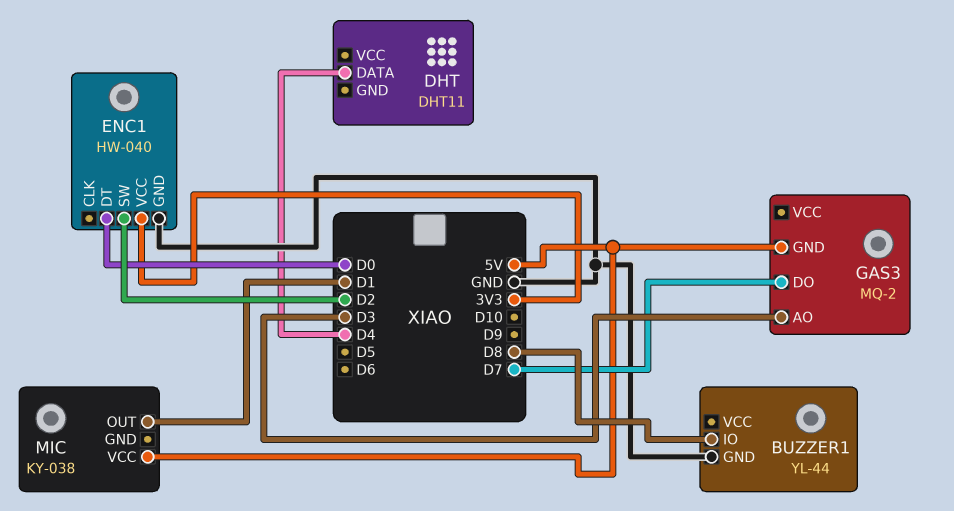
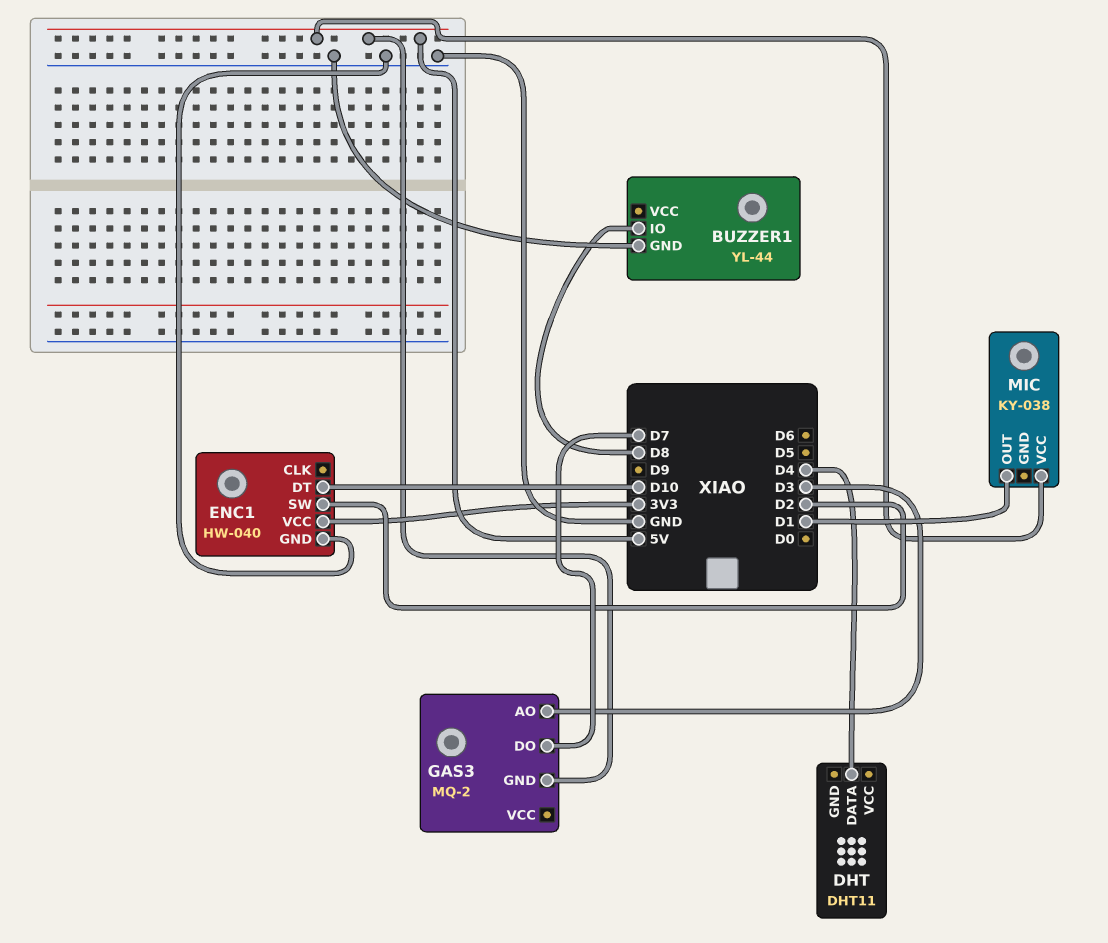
ENC1 pin DT: D0 -> D10

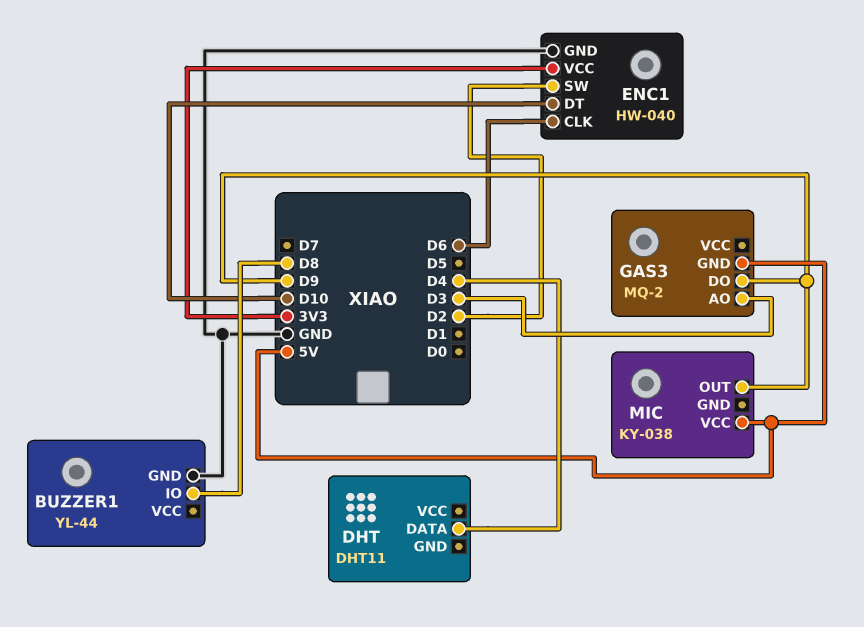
ENC1 pin CLK: none -> D6
GAS3 pin DO: D7 -> D9
MIC pin OUT: D1 -> D9

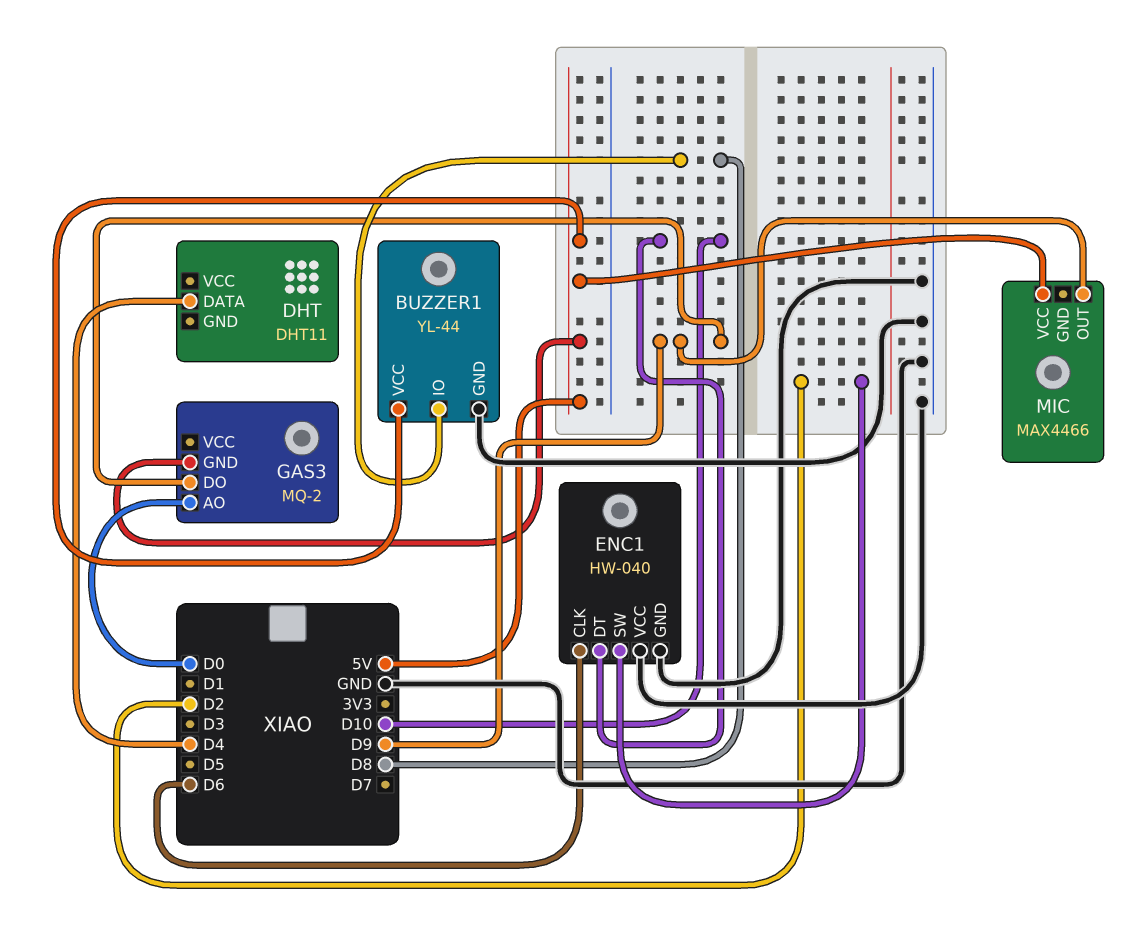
BUZZER1 pin VCC: none -> 5V
ENC1 pin VCC: 3V3 -> GND
GAS3 pin AO: D3 -> D0
MIC: KY-038 -> MAX4466

